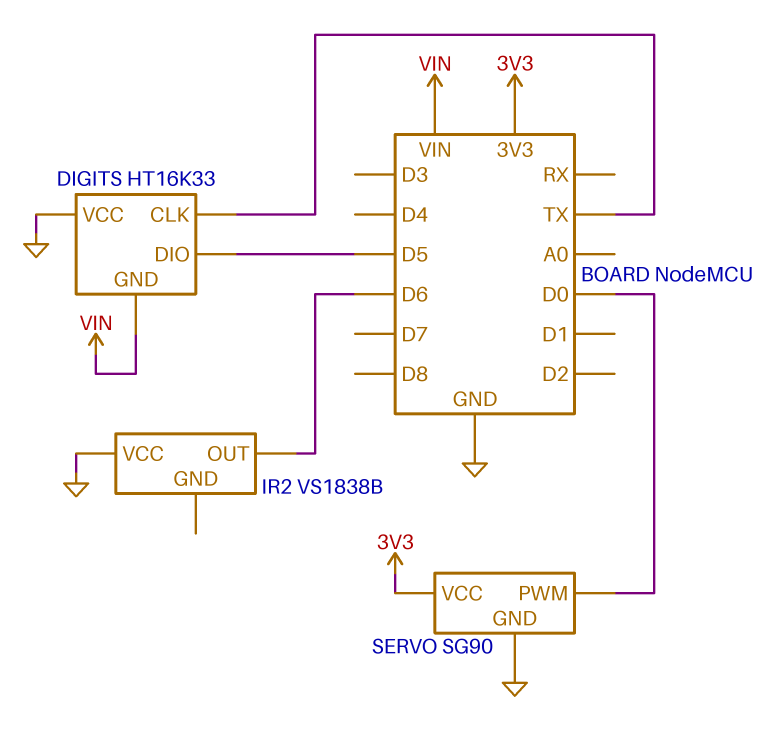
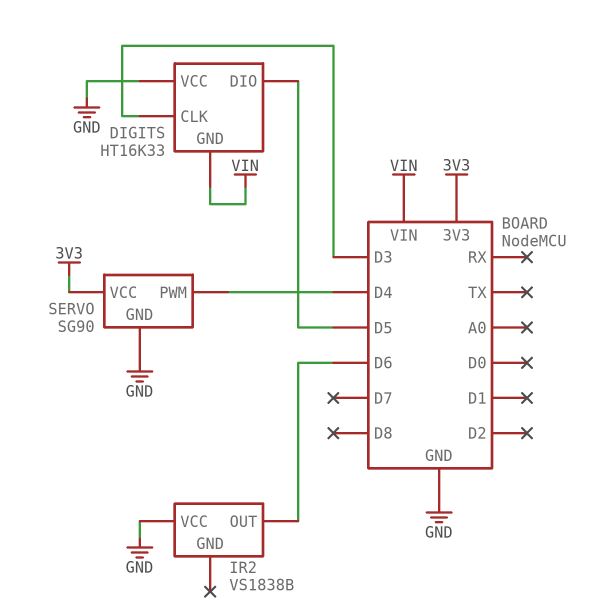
DIGITS pin CLK: TX -> D3
SERVO pin PWM: D0 -> D4

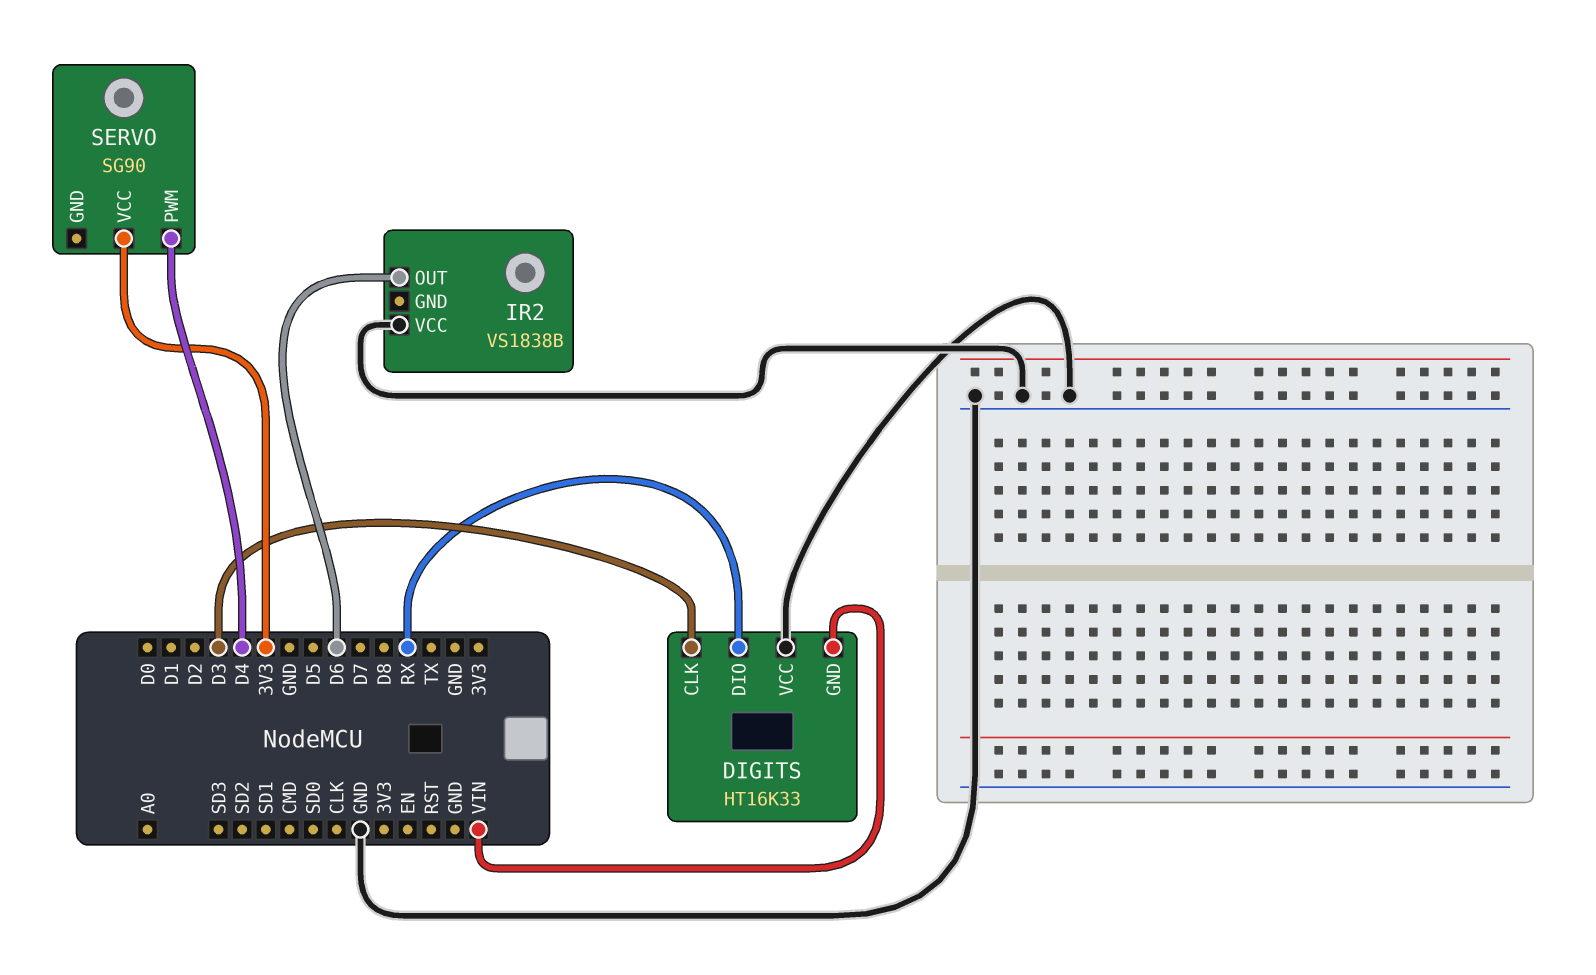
DIGITS pin DIO: D5 -> RX
SERVO pin GND: GND -> none

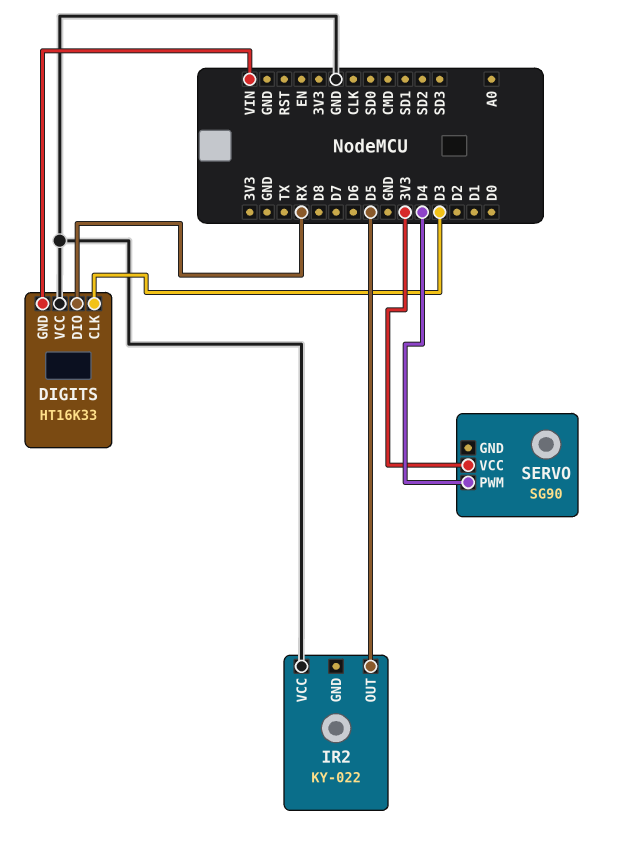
IR2: VS1838B -> KY-022
IR2 pin OUT: D6 -> D5

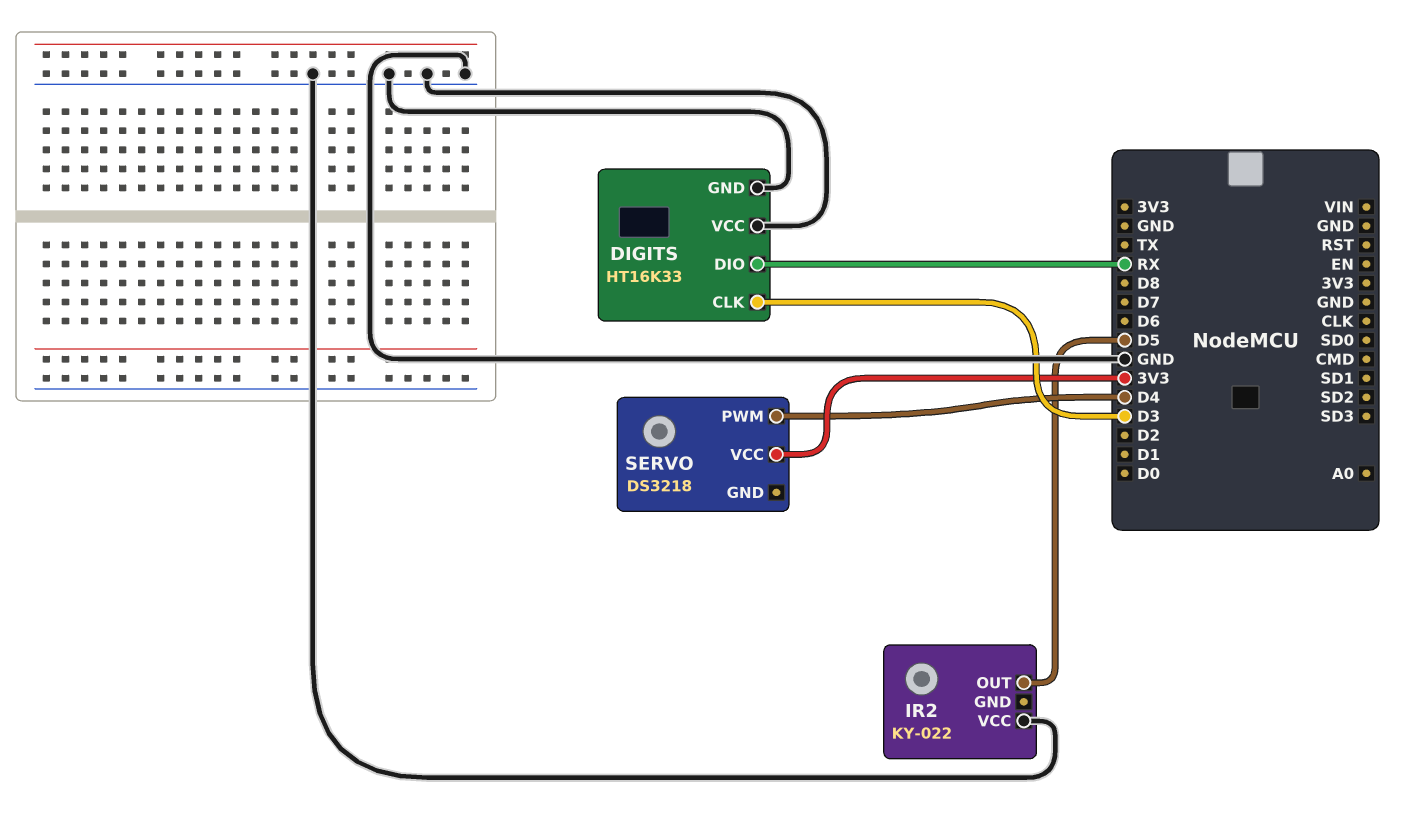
DIGITS pin GND: VIN -> GND
SERVO: SG90 -> DS3218

